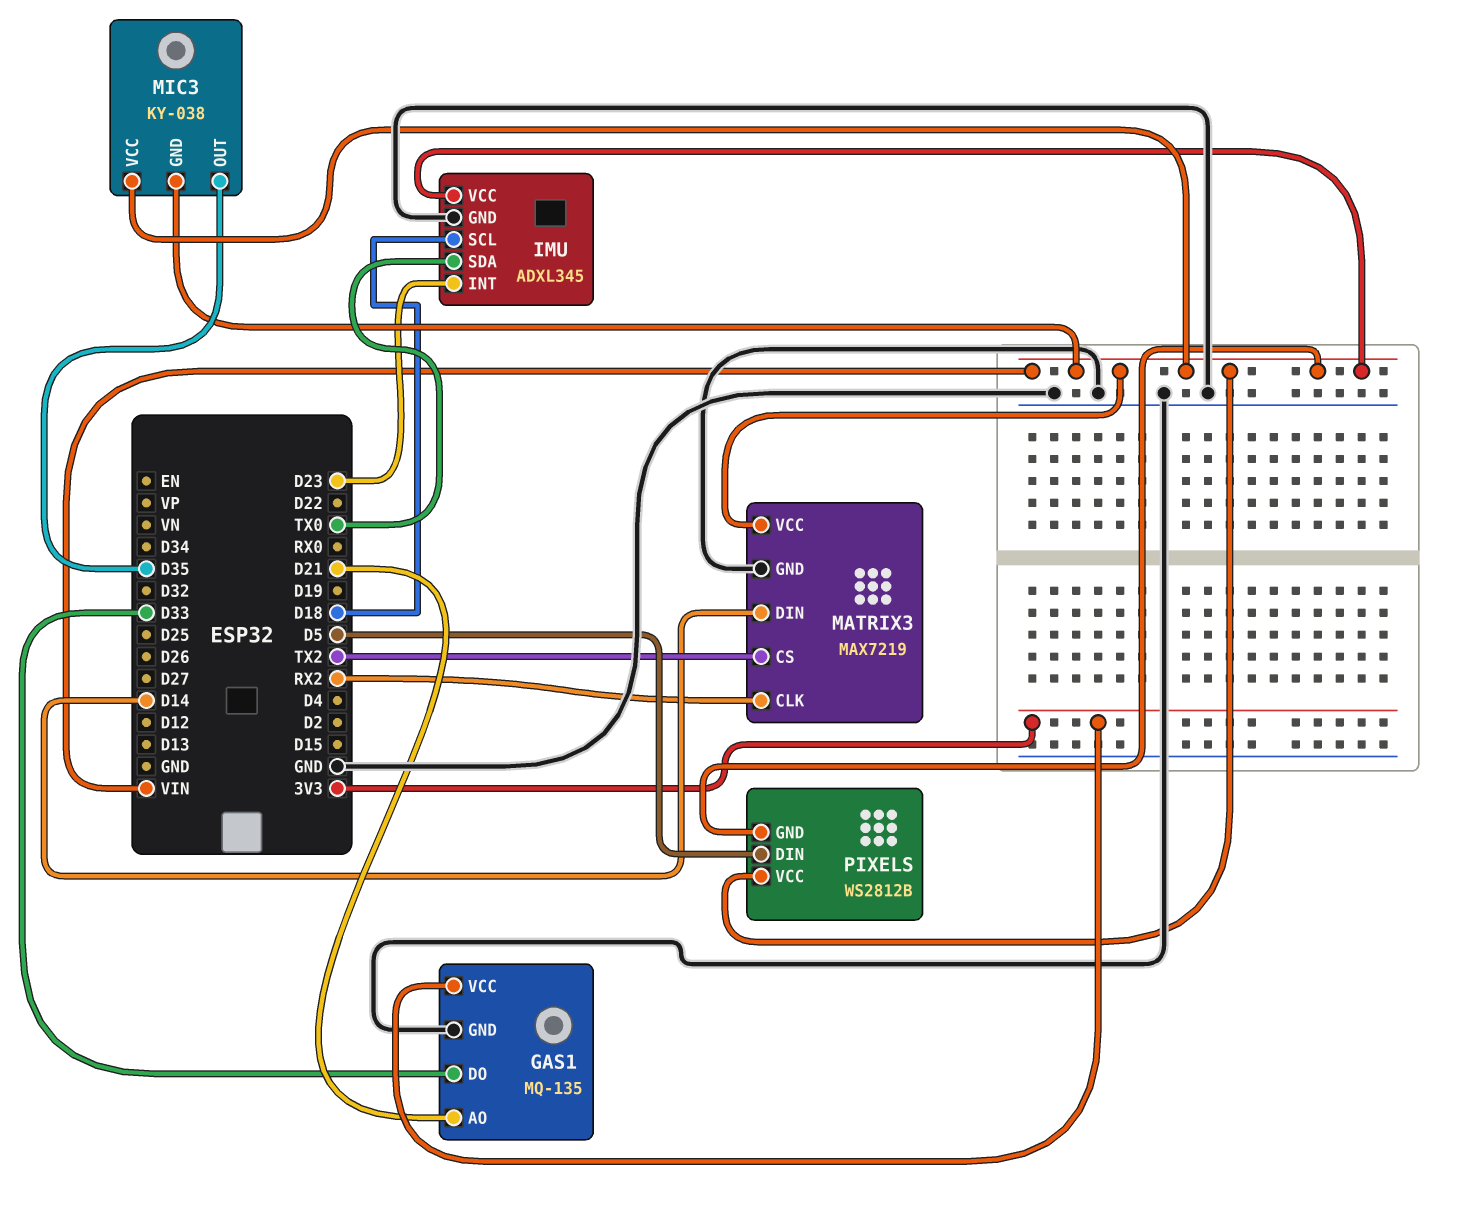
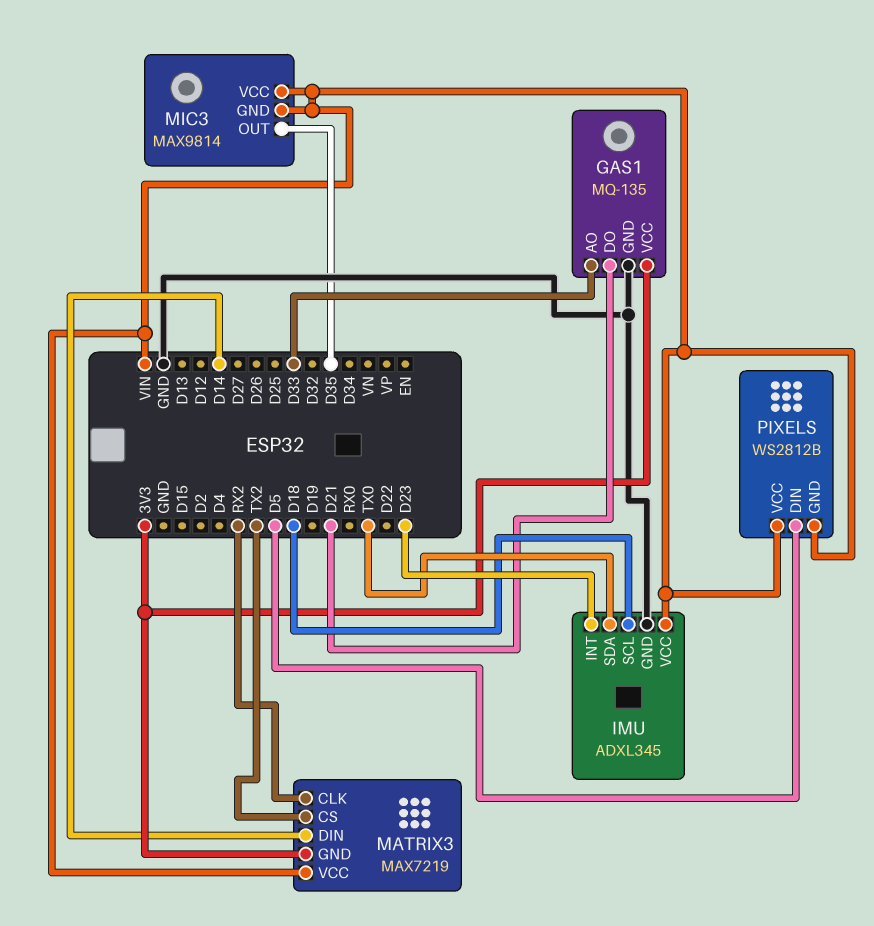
GAS1 pin AO: D21 -> D33
GAS1 pin DO: D33 -> D21
MATRIX3 pin GND: GND -> 3V3
MIC3: KY-038 -> MAX9814

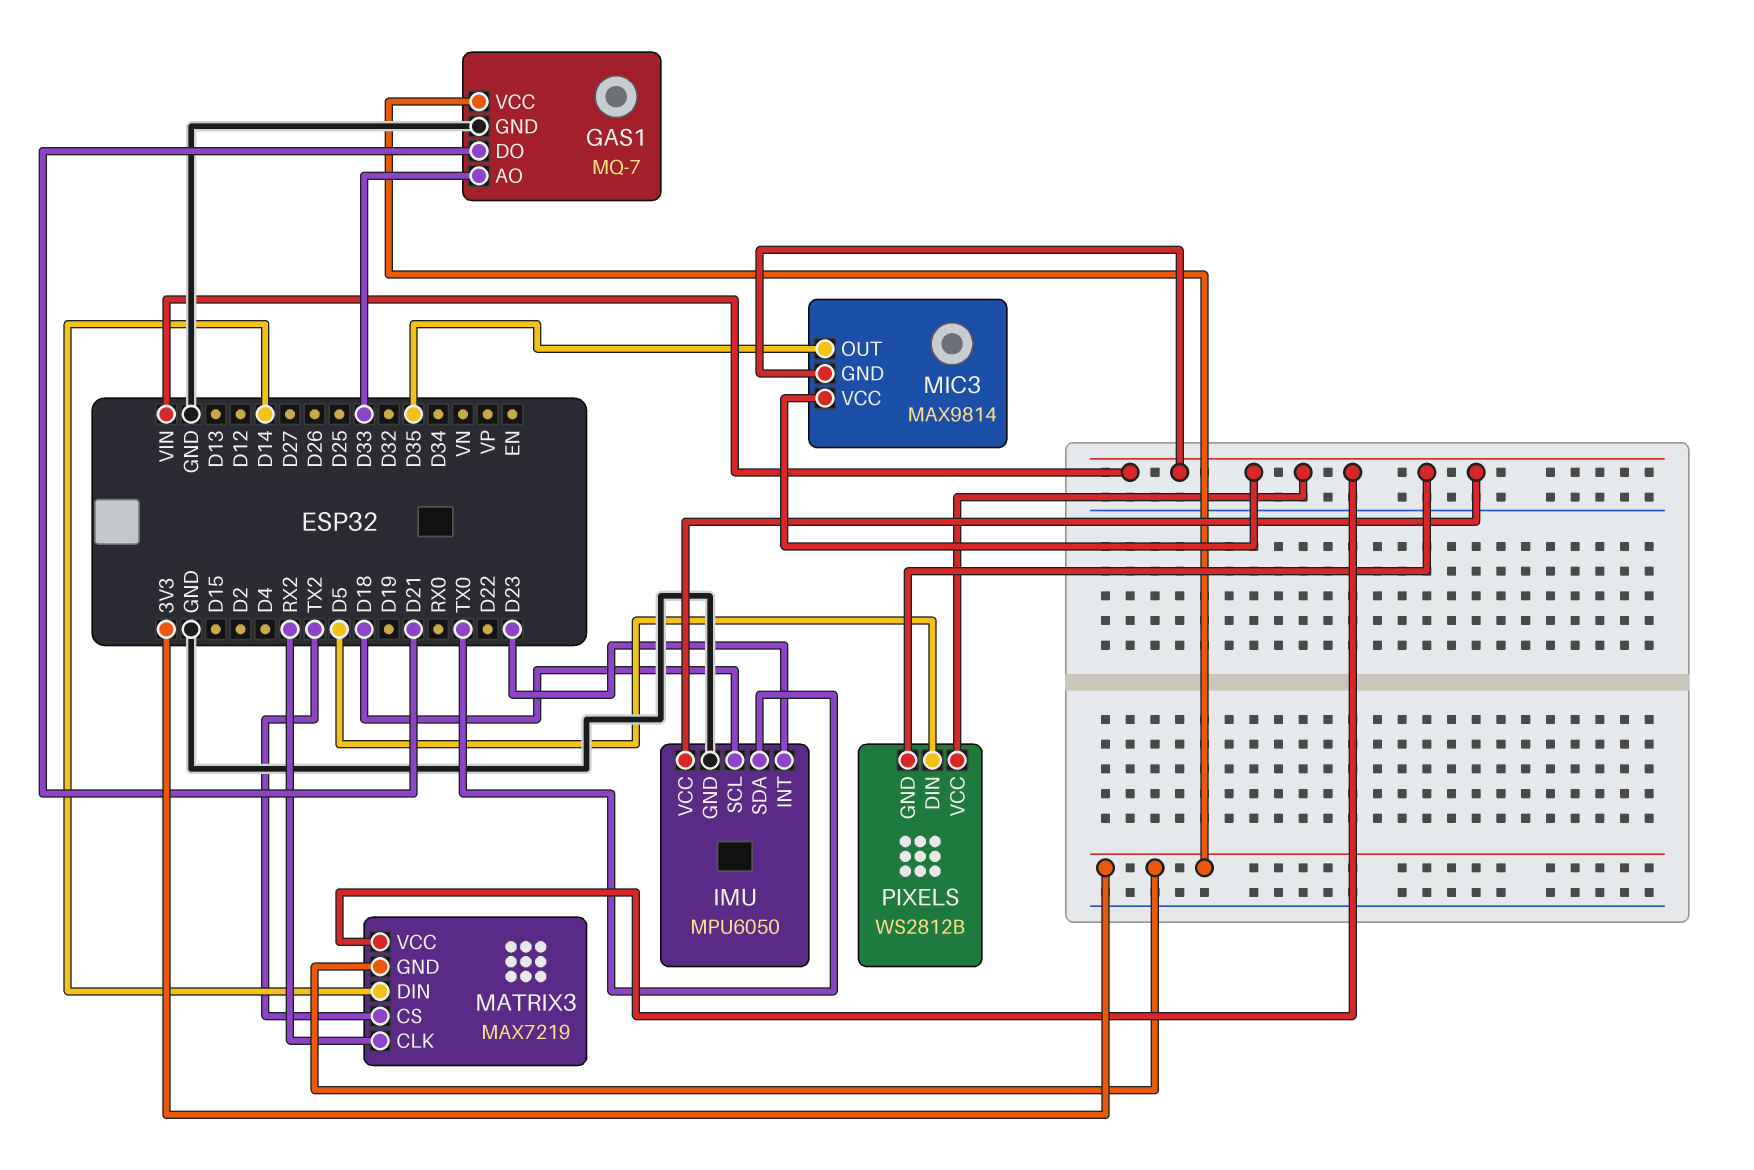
GAS1: MQ-135 -> MQ-7
IMU: ADXL345 -> MPU6050

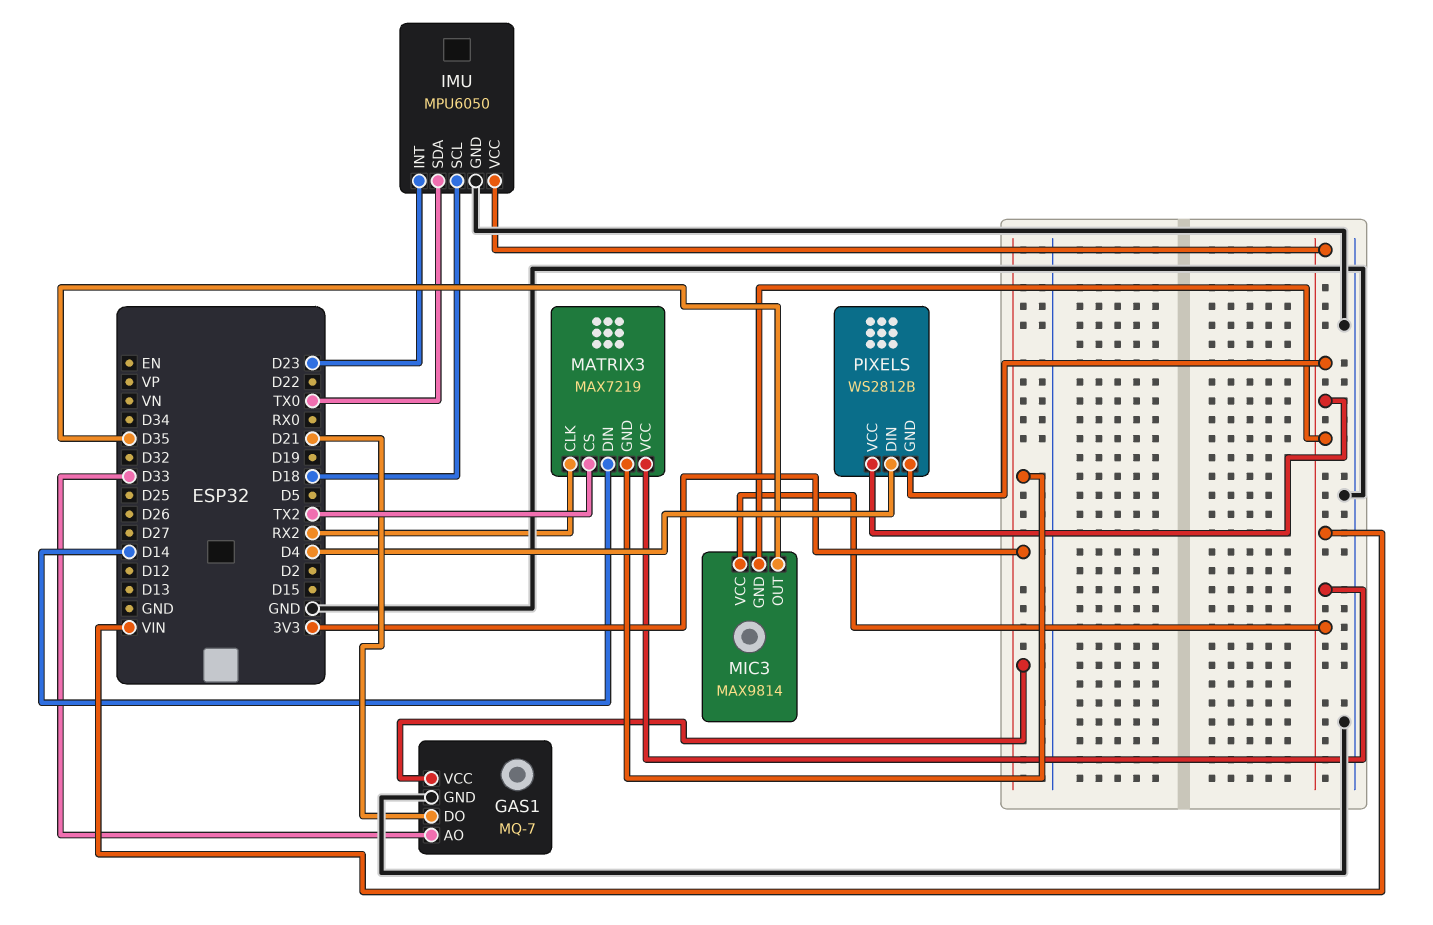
PIXELS pin DIN: D5 -> D4

